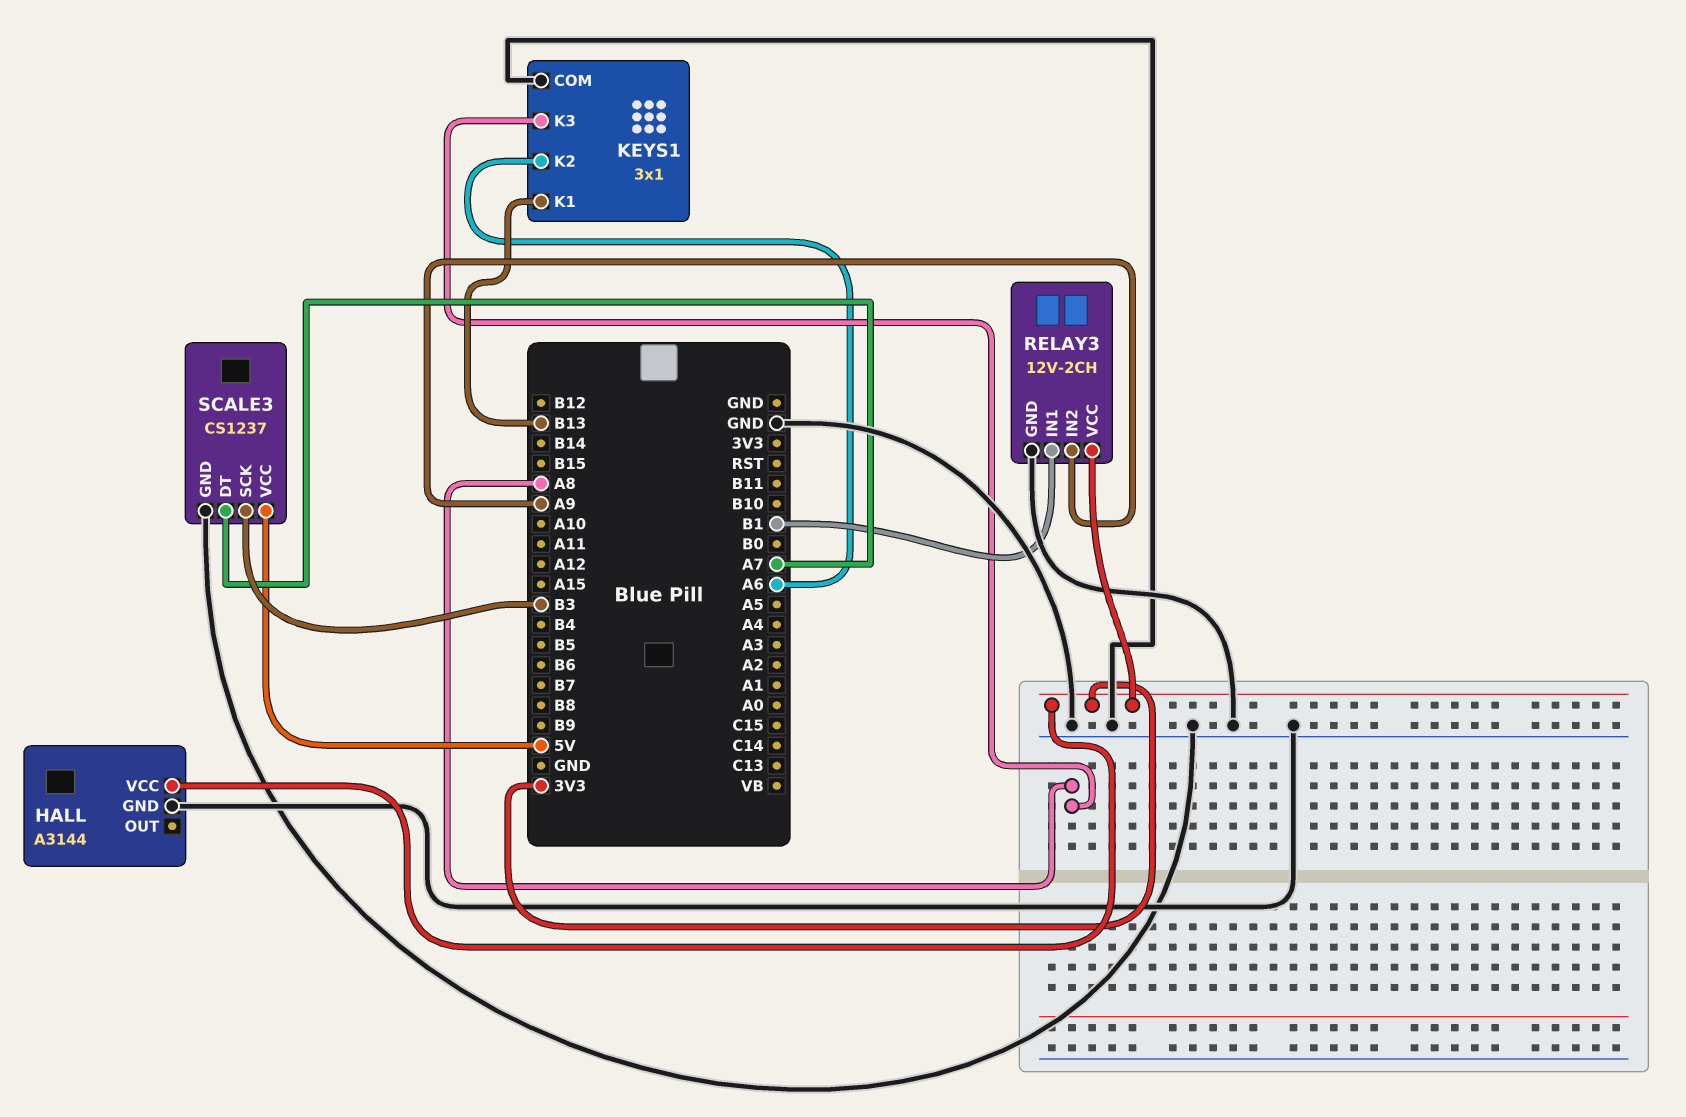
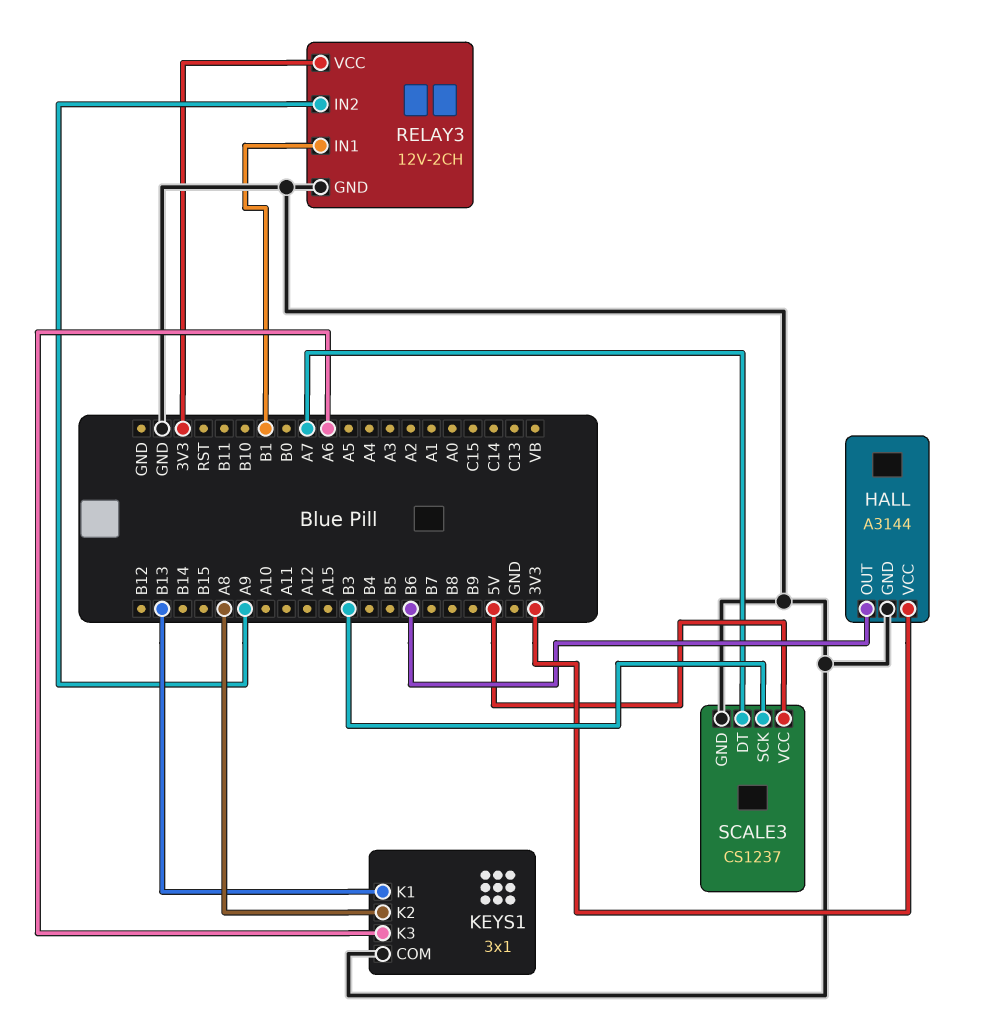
HALL pin OUT: none -> B6
KEYS1 pin K2: A6 -> A8
KEYS1 pin K3: A8 -> A6

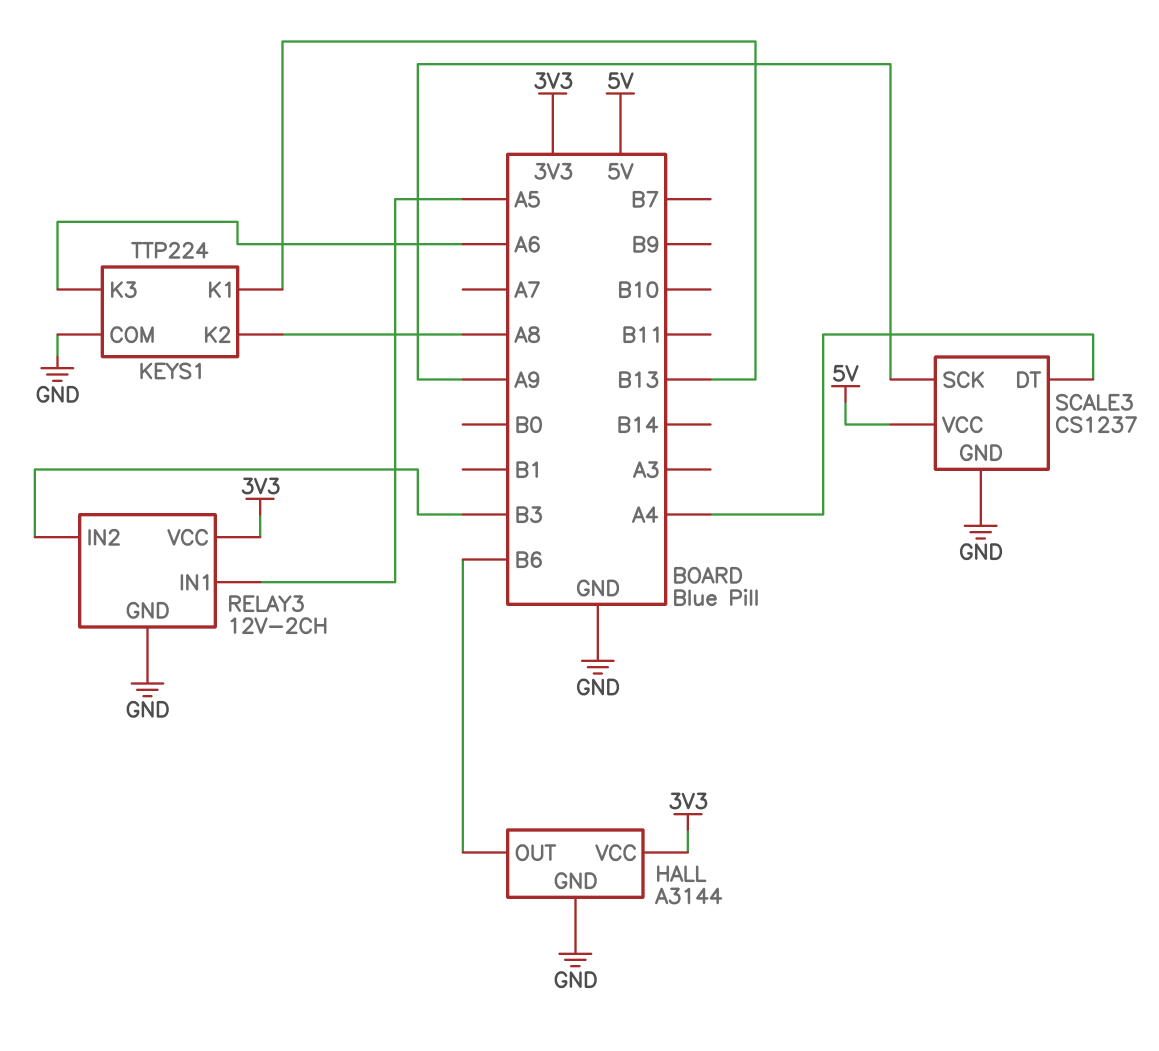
KEYS1: 3x1 -> TTP224
RELAY3 pin IN1: B1 -> A5
RELAY3 pin IN2: A9 -> B3
SCALE3 pin DT: A7 -> A4
SCALE3 pin SCK: B3 -> A9

